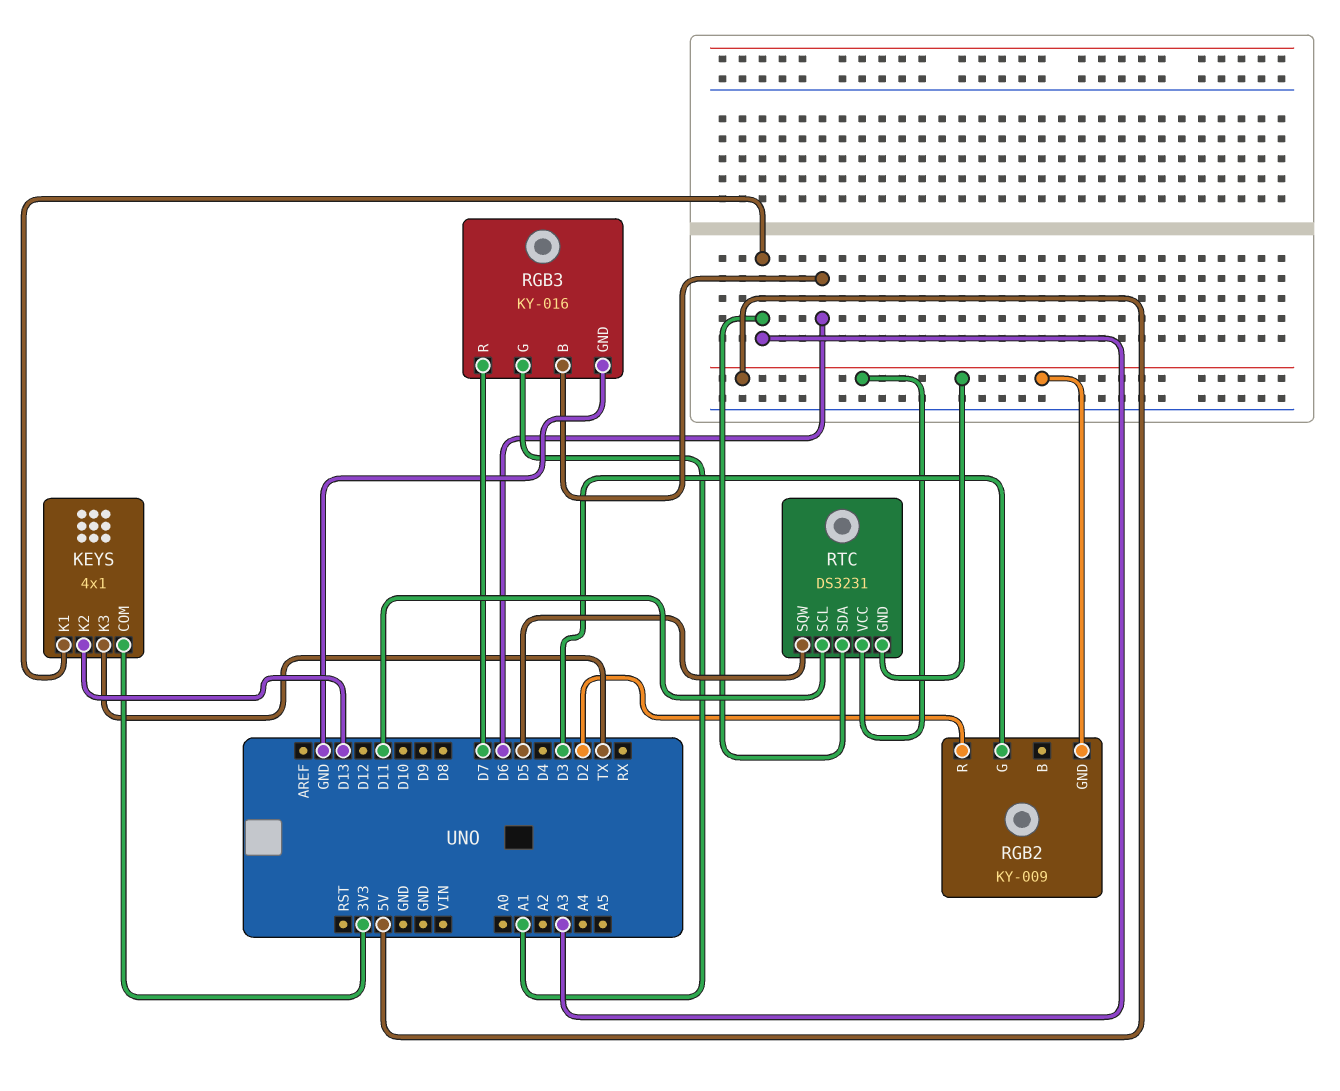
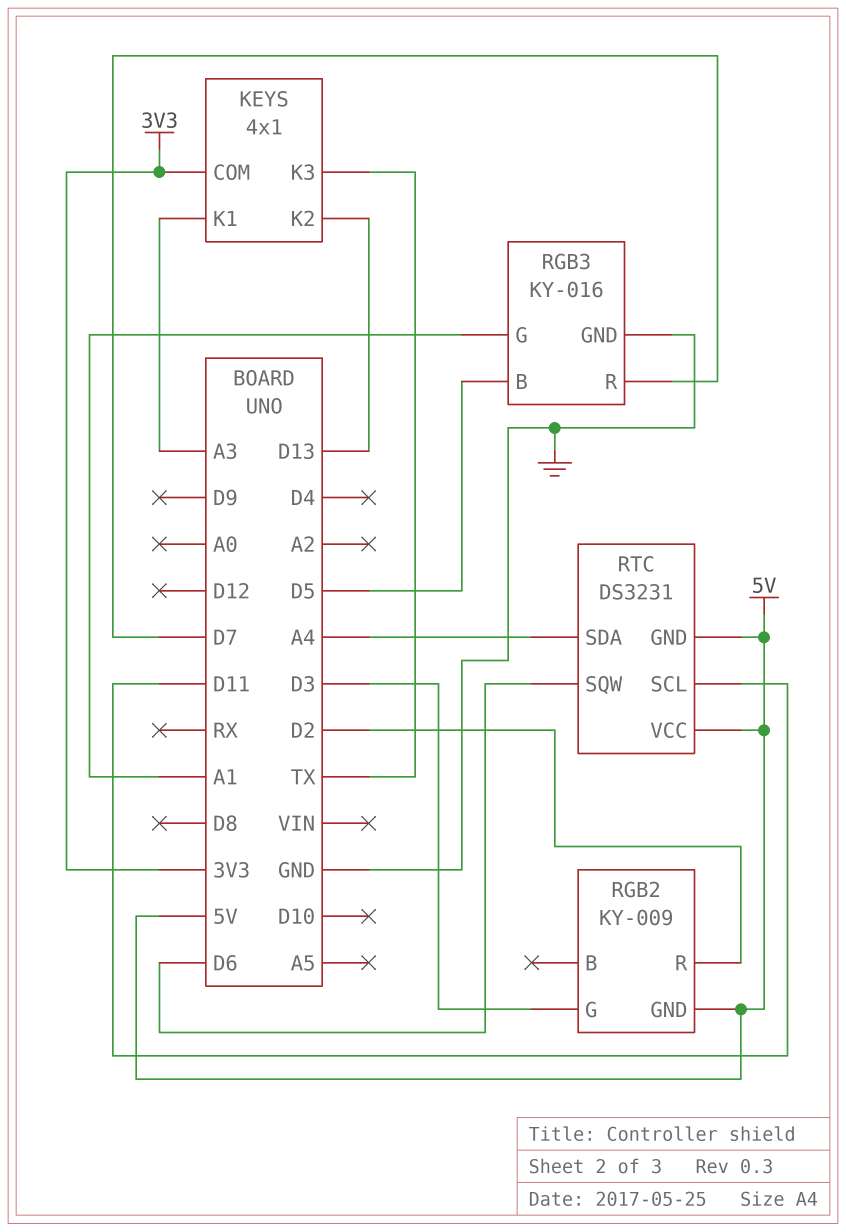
RGB3 pin B: D6 -> D5
RTC pin SDA: A3 -> A4
RTC pin SQW: D5 -> D6

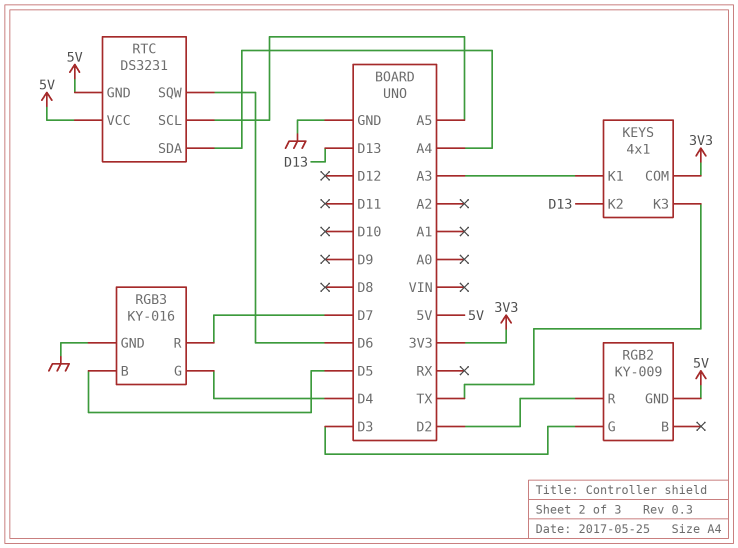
RGB3 pin G: A1 -> D4
RTC pin SCL: D11 -> A5

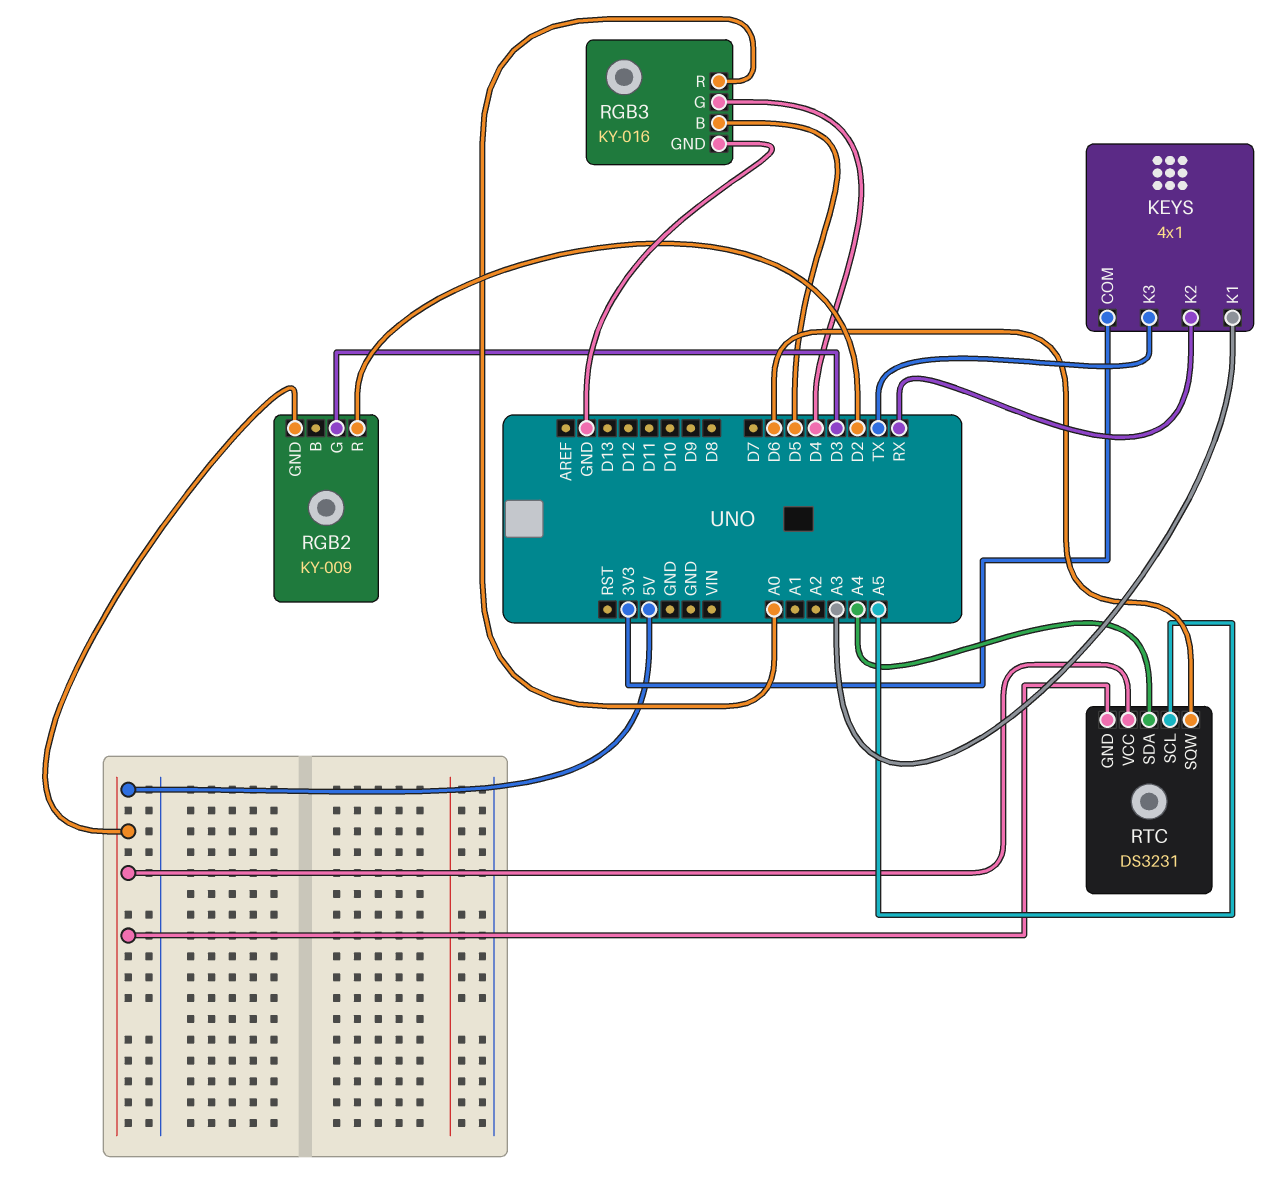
KEYS pin K2: D13 -> RX
RGB3 pin R: D7 -> A0

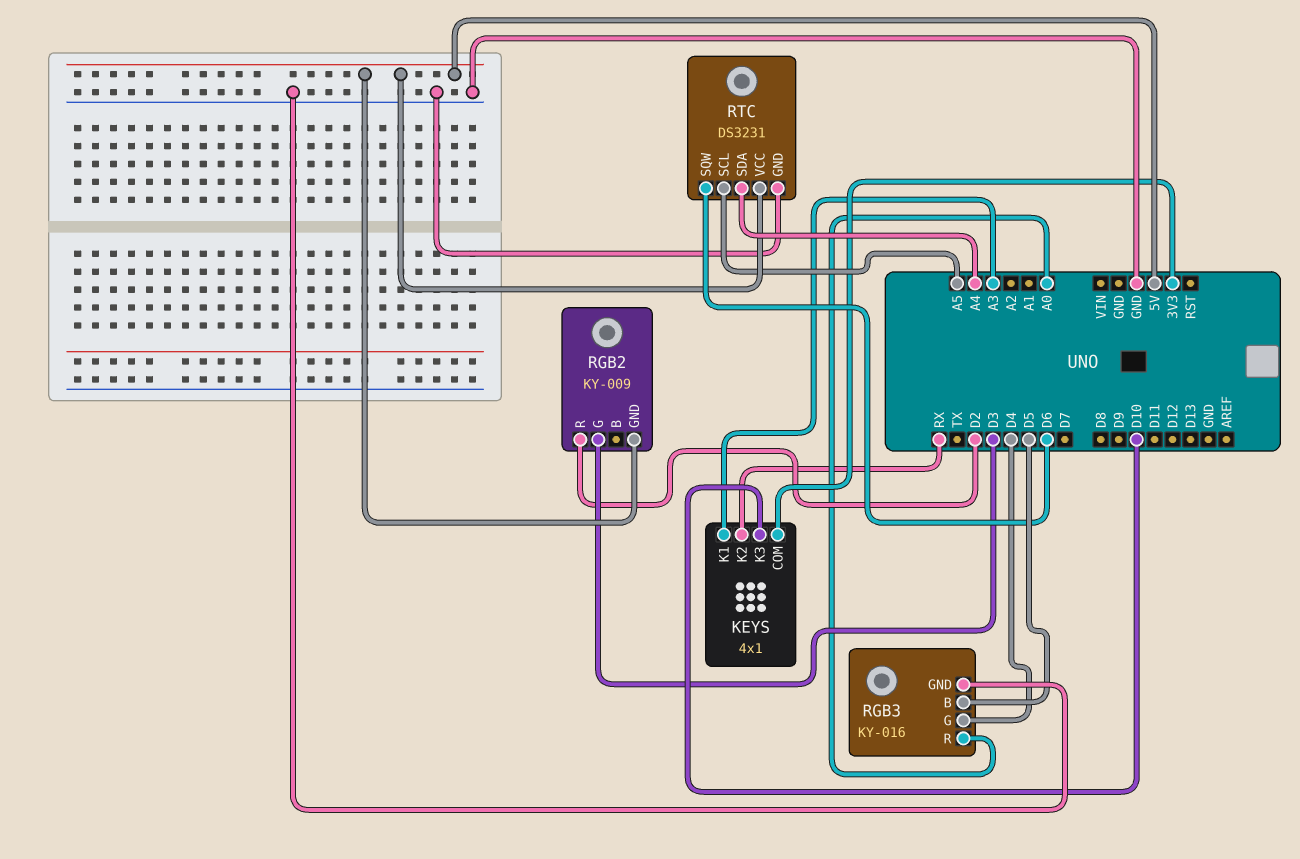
KEYS pin K3: TX -> D10
RTC pin GND: 5V -> GND

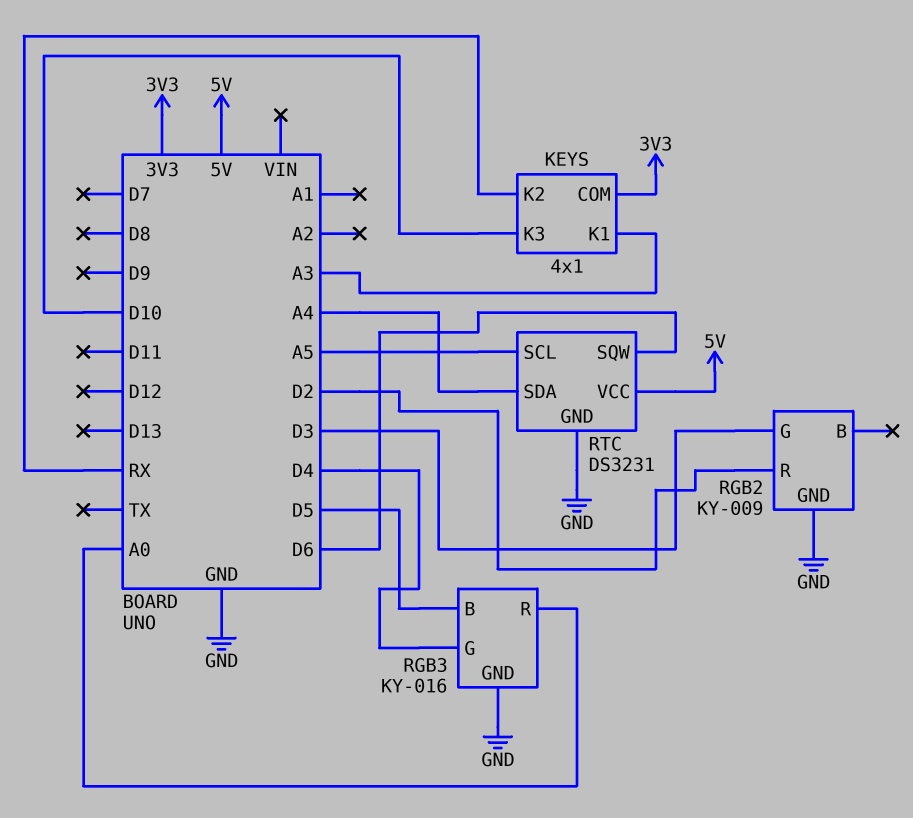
RGB2 pin GND: 5V -> GND

